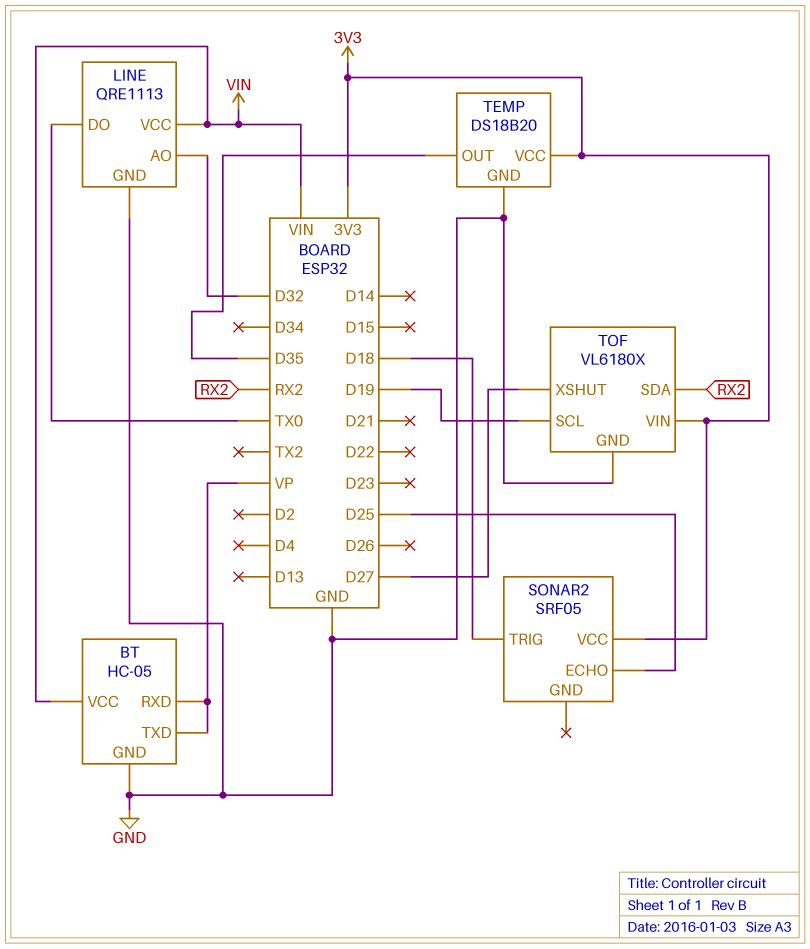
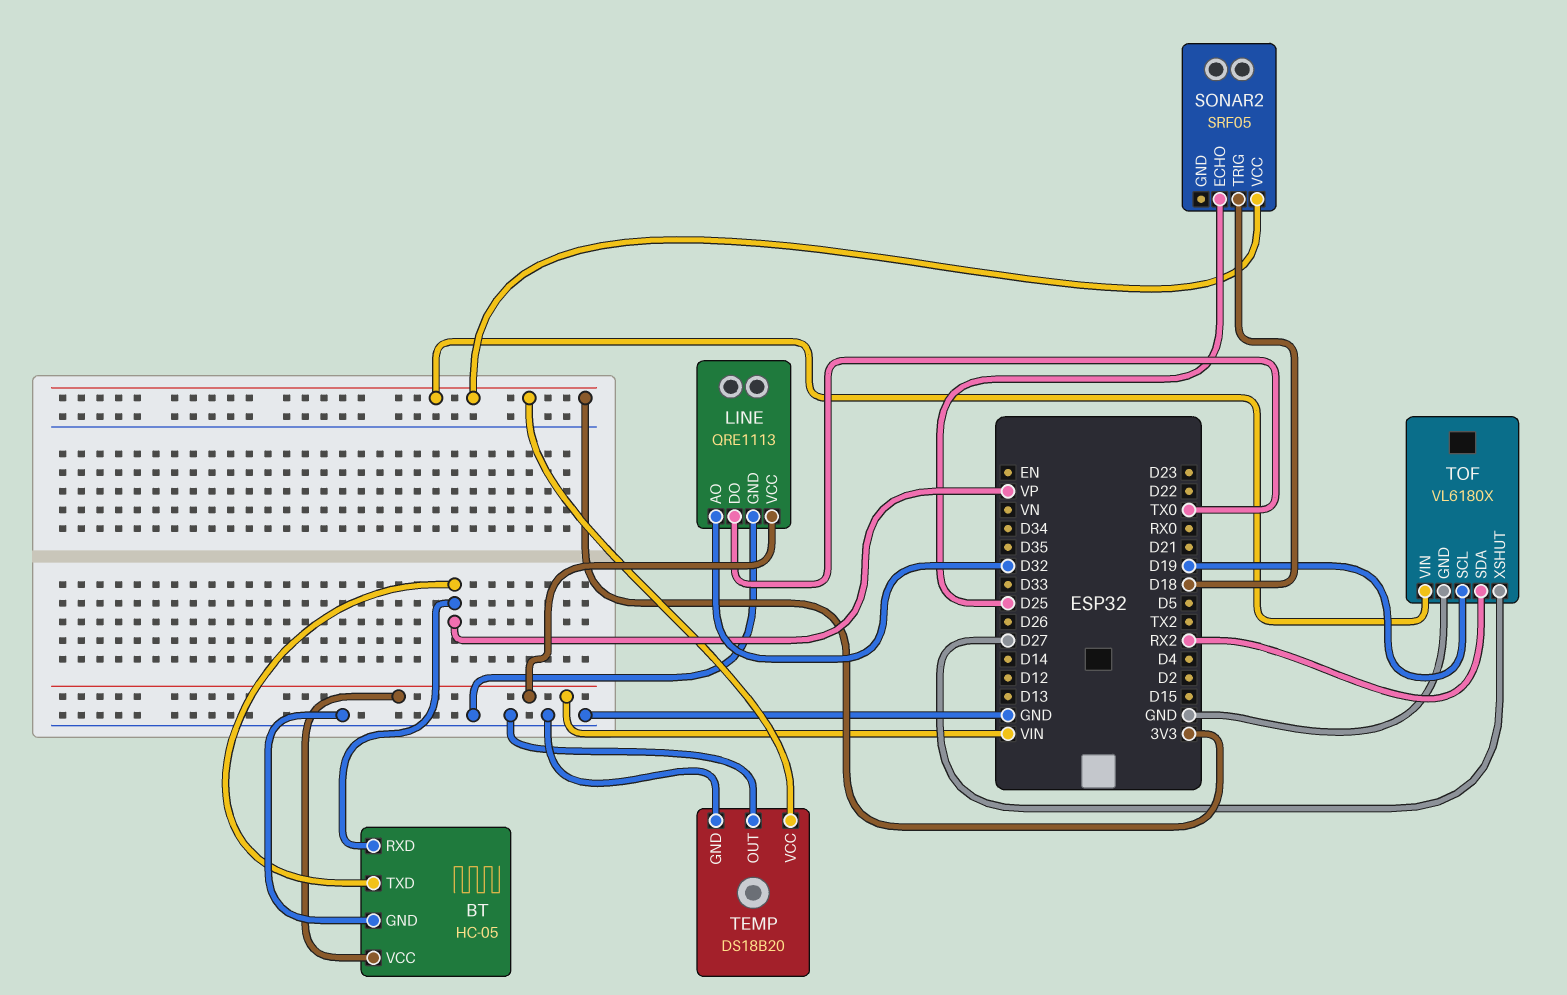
TEMP pin OUT: D35 -> GND

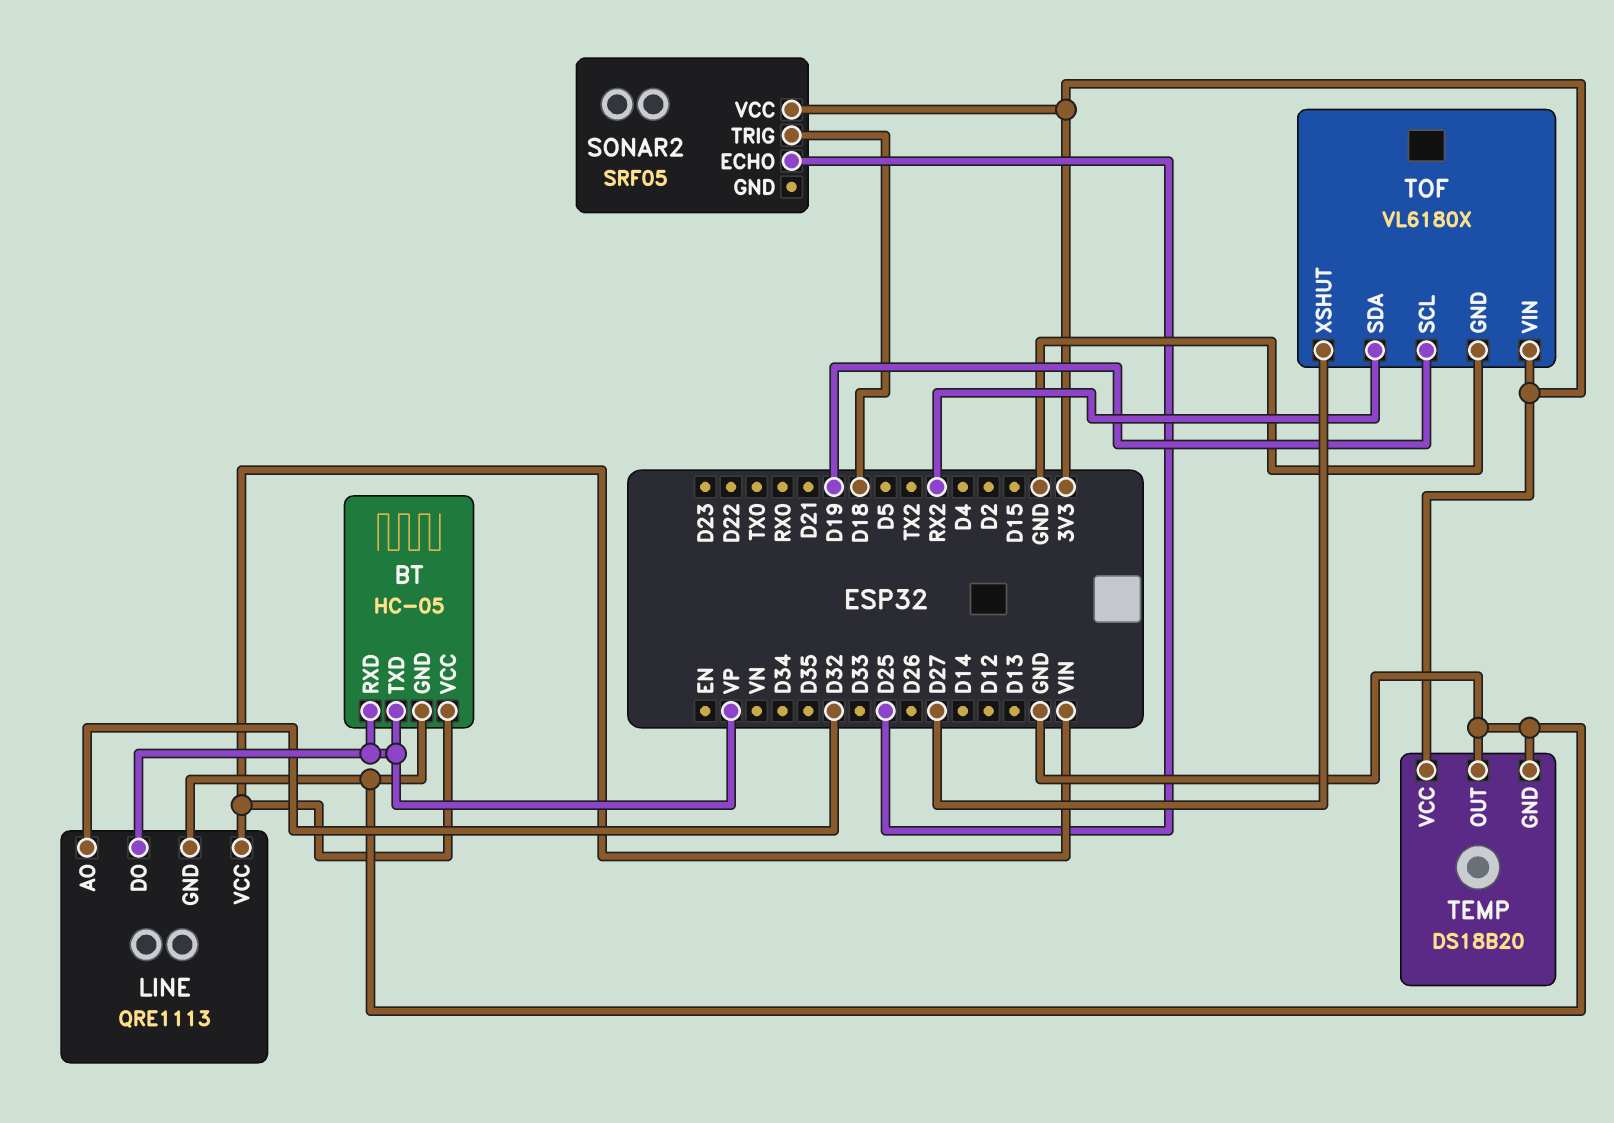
LINE pin DO: TX0 -> VP

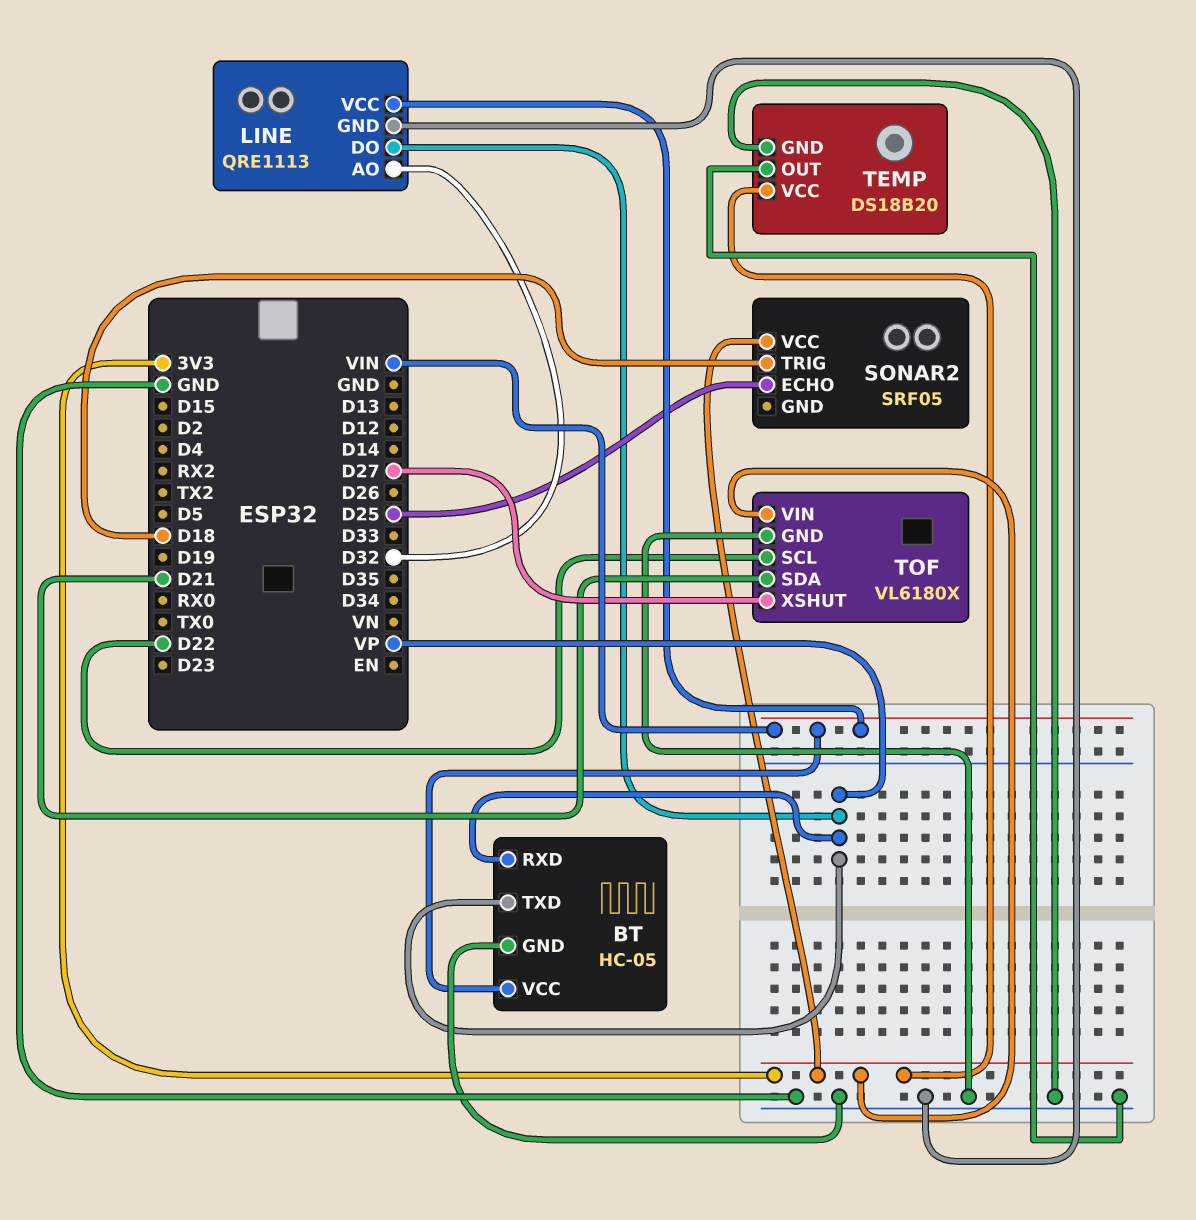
TOF pin SCL: D19 -> D22
TOF pin SDA: RX2 -> D21

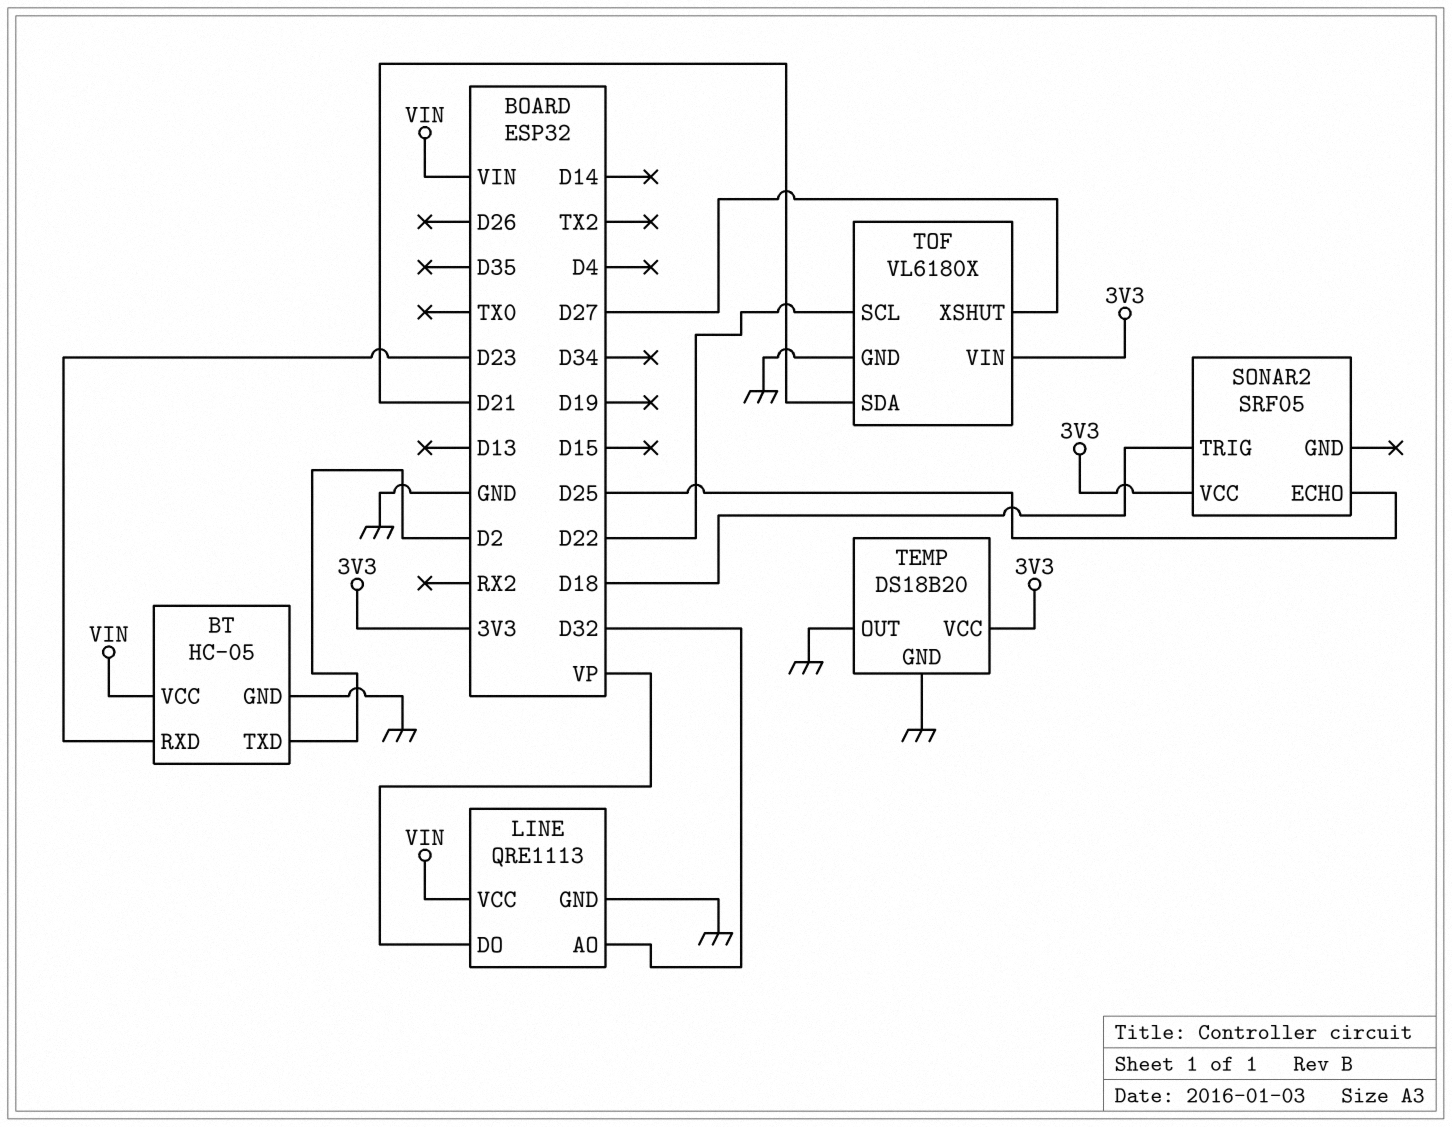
BT pin RXD: VP -> D23
BT pin TXD: VP -> D2

